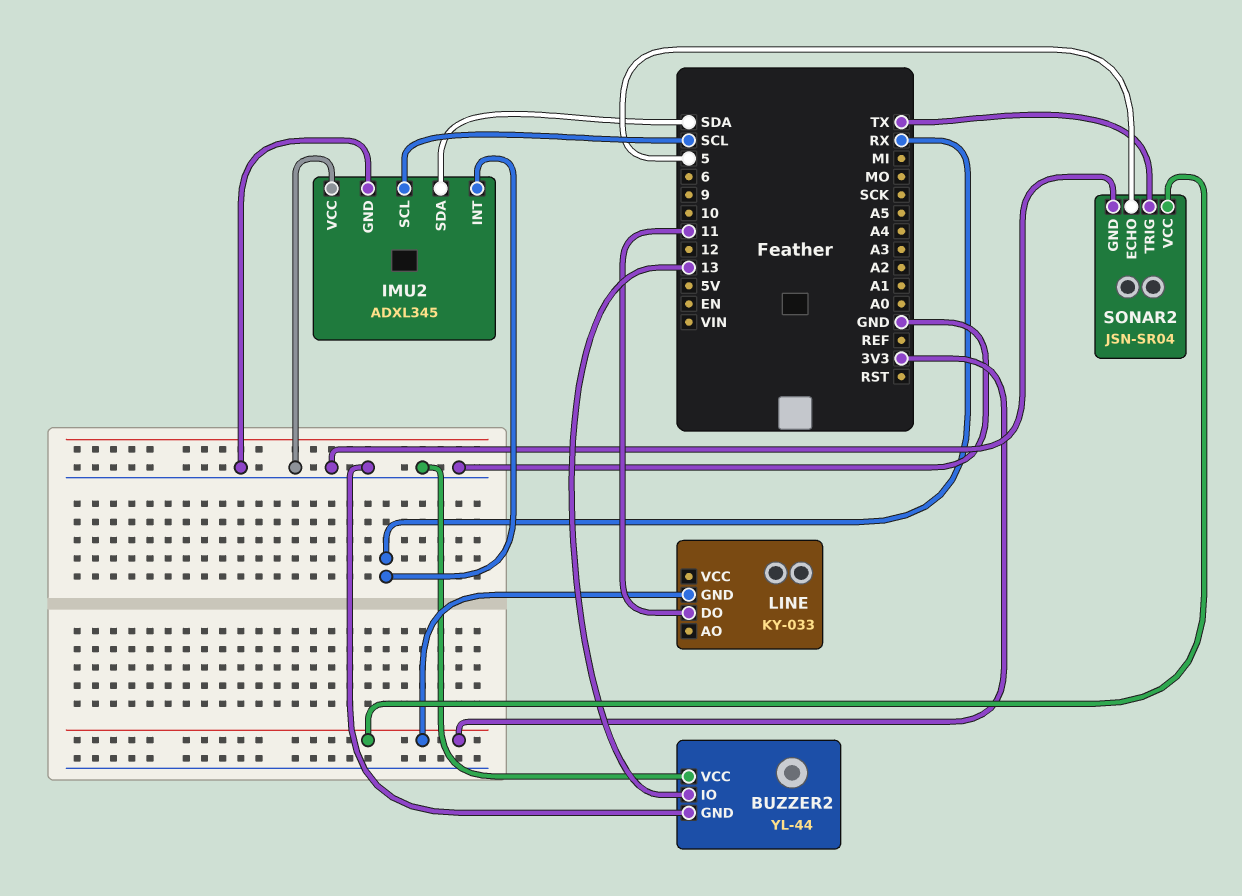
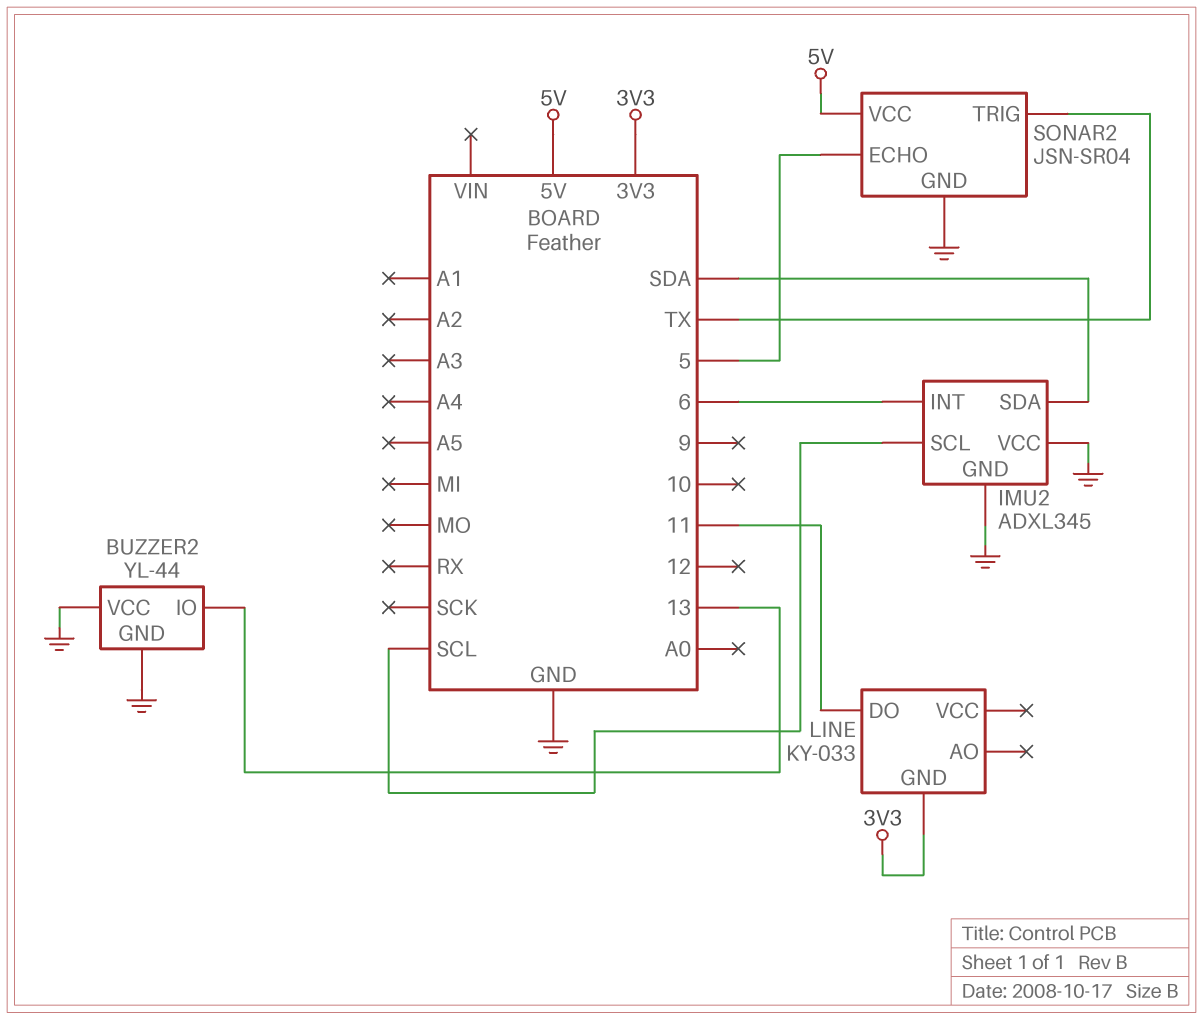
IMU2 pin INT: RX -> 6
SONAR2 pin VCC: 3V3 -> 5V

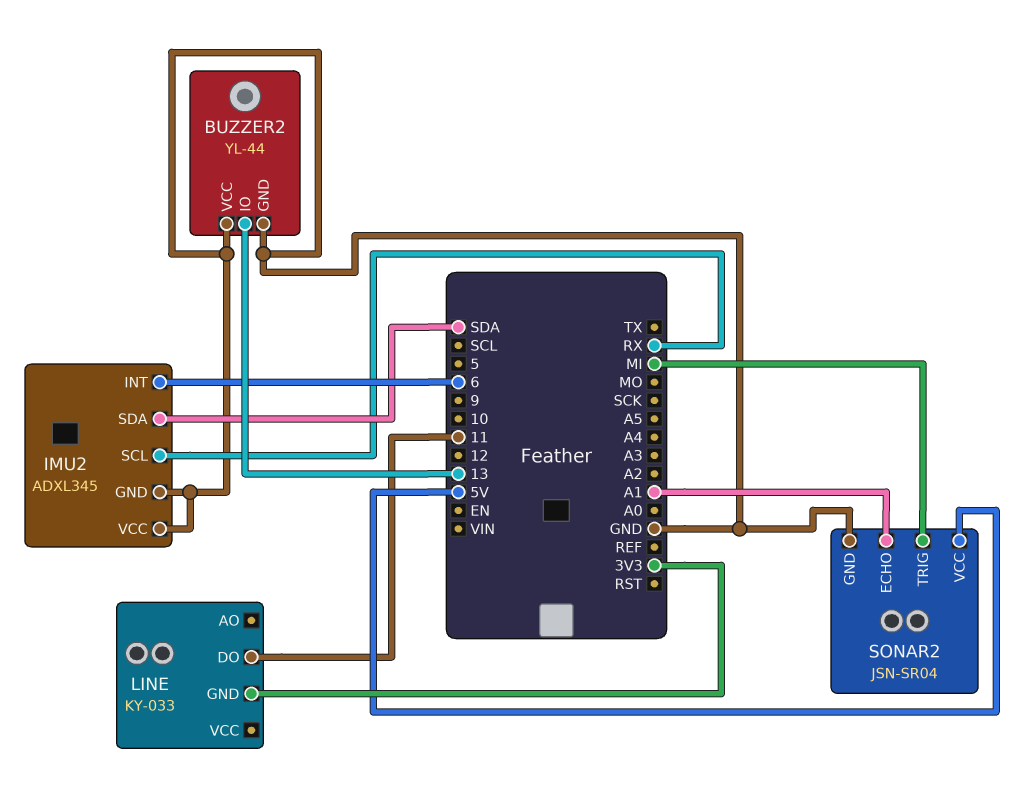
IMU2 pin SCL: SCL -> RX
SONAR2 pin ECHO: 5 -> A1
SONAR2 pin TRIG: TX -> MI

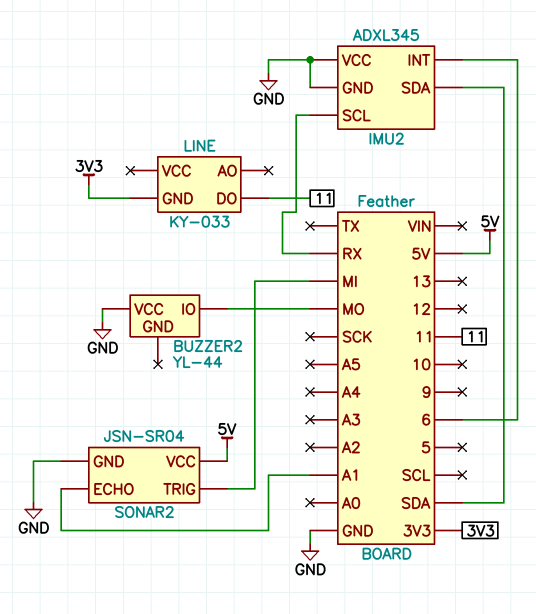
BUZZER2 pin GND: GND -> none
BUZZER2 pin IO: 13 -> MO

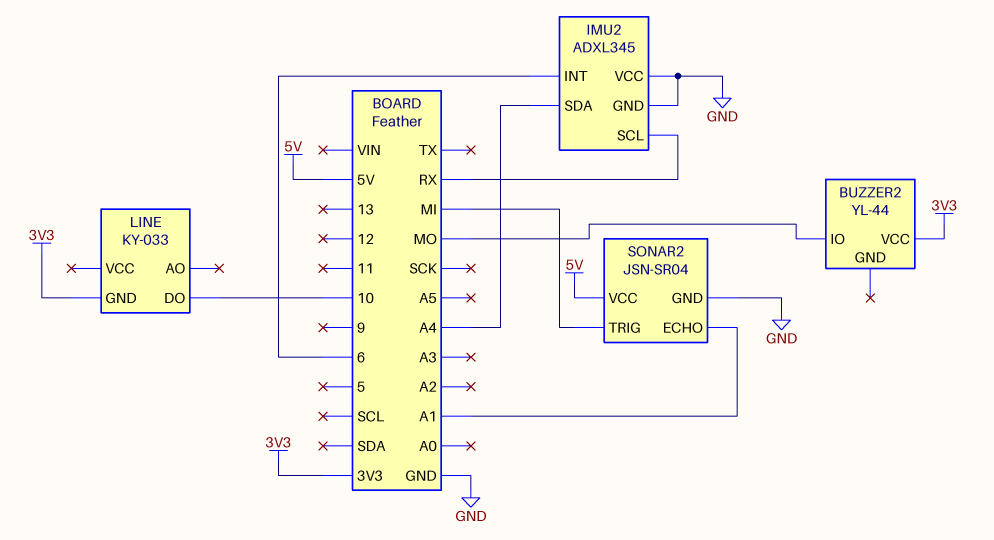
BUZZER2 pin VCC: GND -> 3V3
IMU2 pin SDA: SDA -> A4
LINE pin DO: 11 -> 10

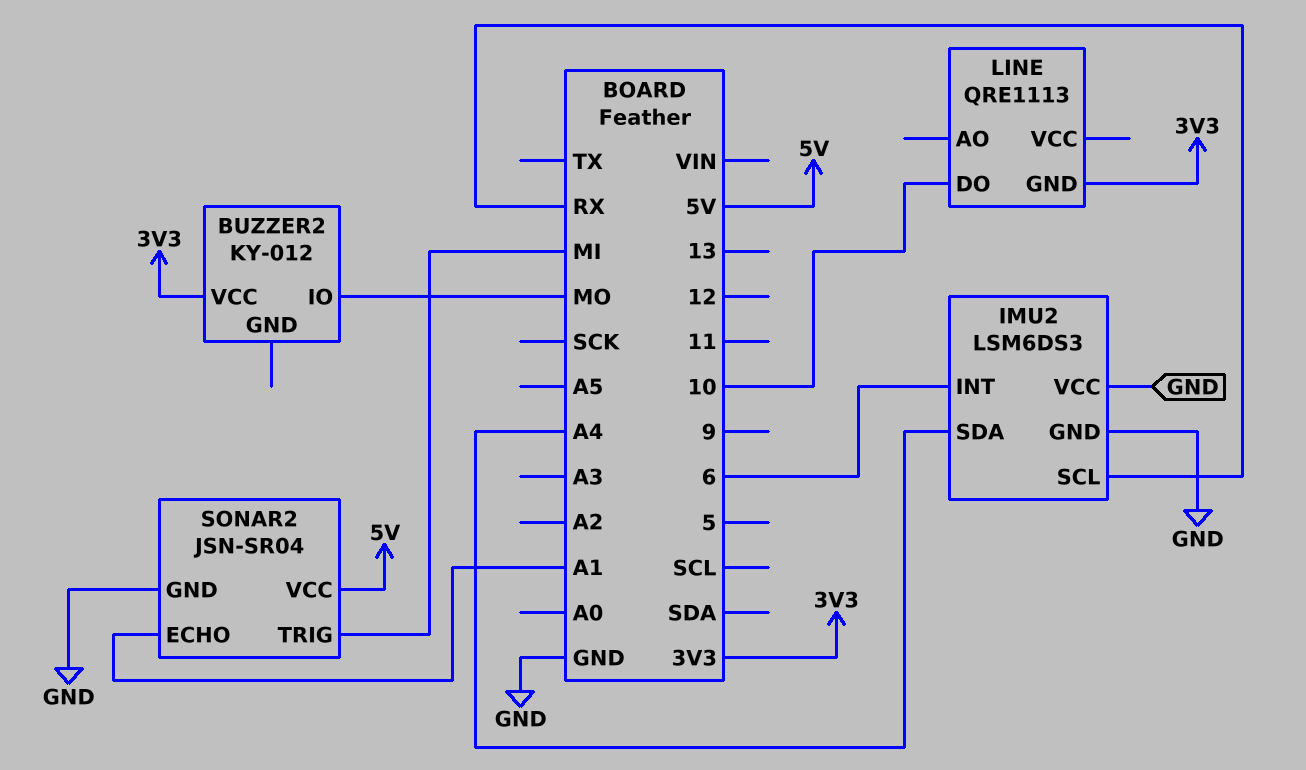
BUZZER2: YL-44 -> KY-012
IMU2: ADXL345 -> LSM6DS3
LINE: KY-033 -> QRE1113

